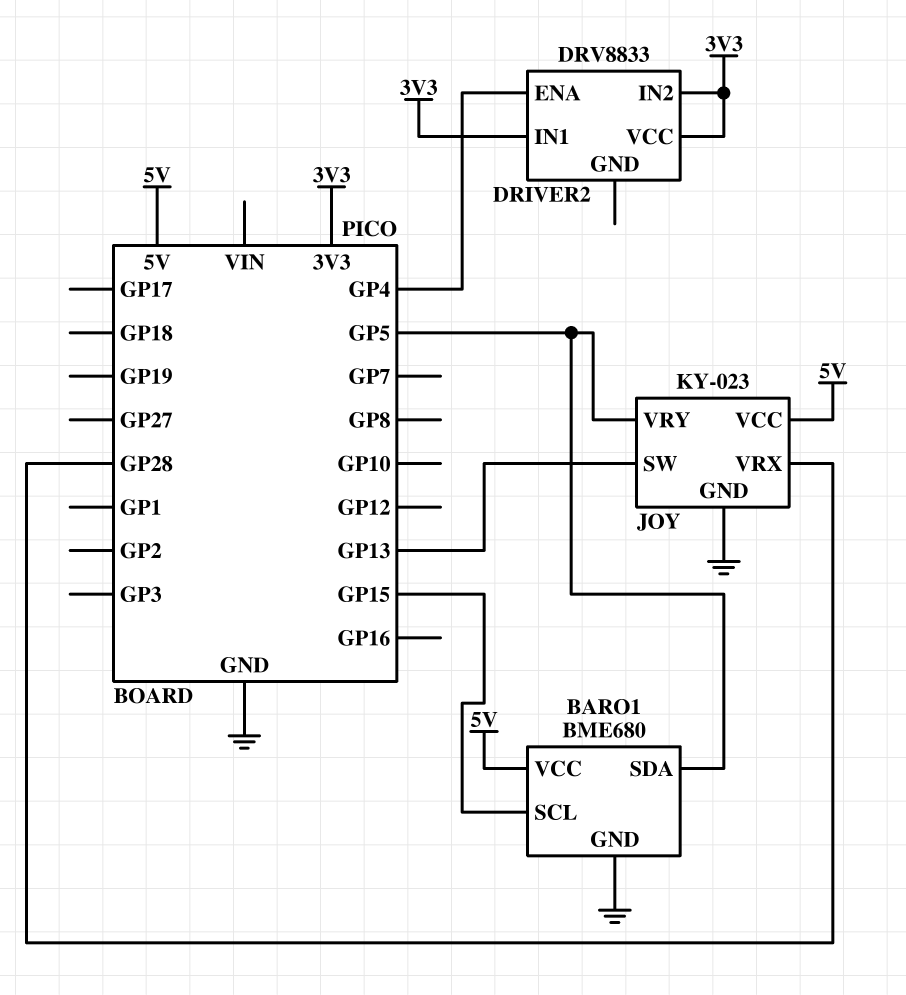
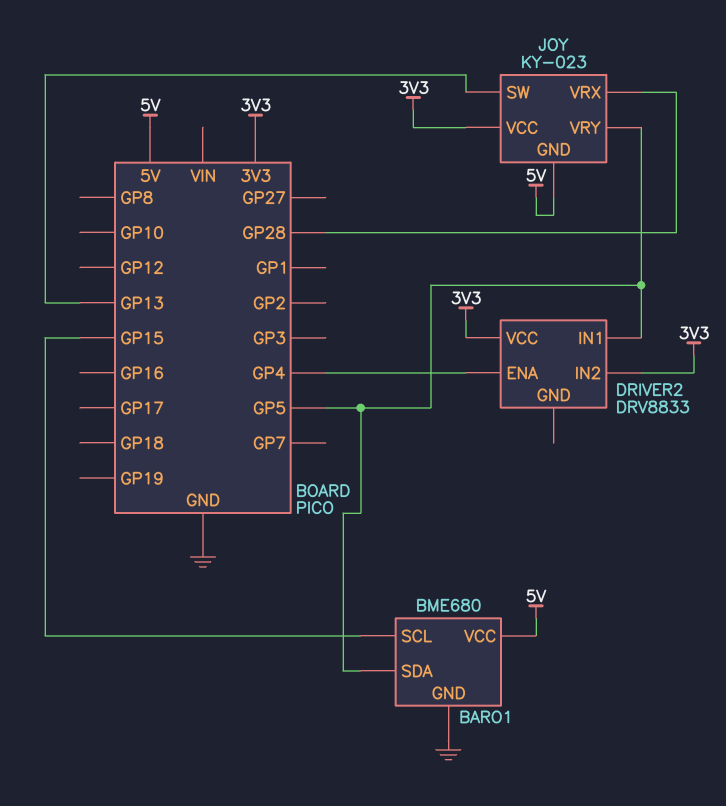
DRIVER2 pin IN1: 3V3 -> GP5
JOY pin GND: GND -> 5V
JOY pin VCC: 5V -> 3V3

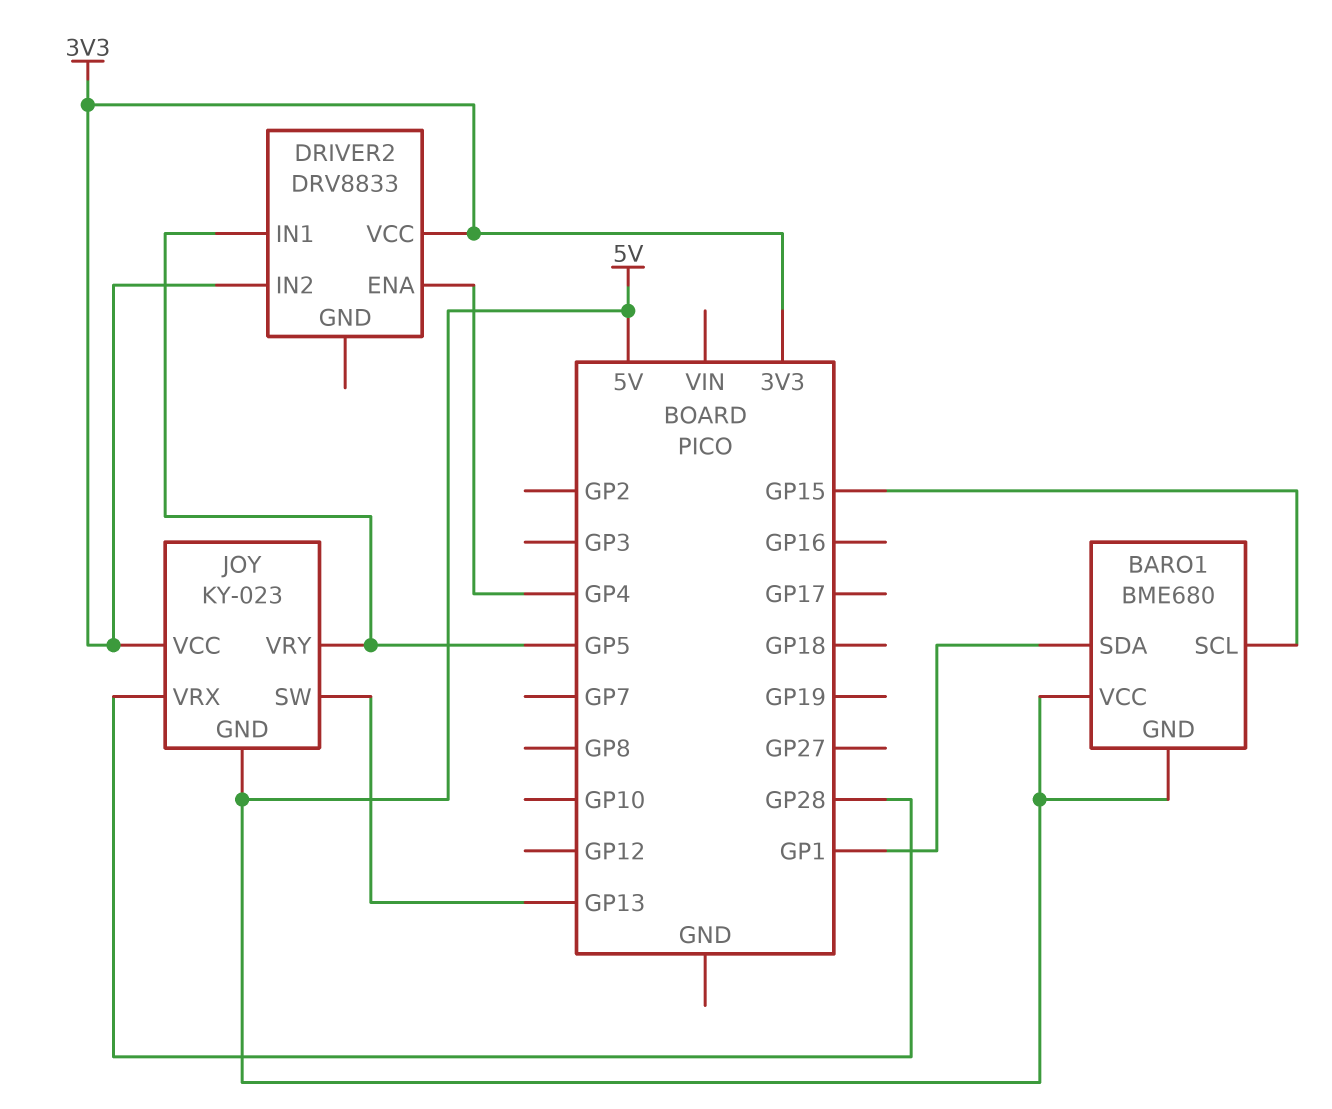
BARO1 pin GND: GND -> 5V
BARO1 pin SDA: GP5 -> GP1

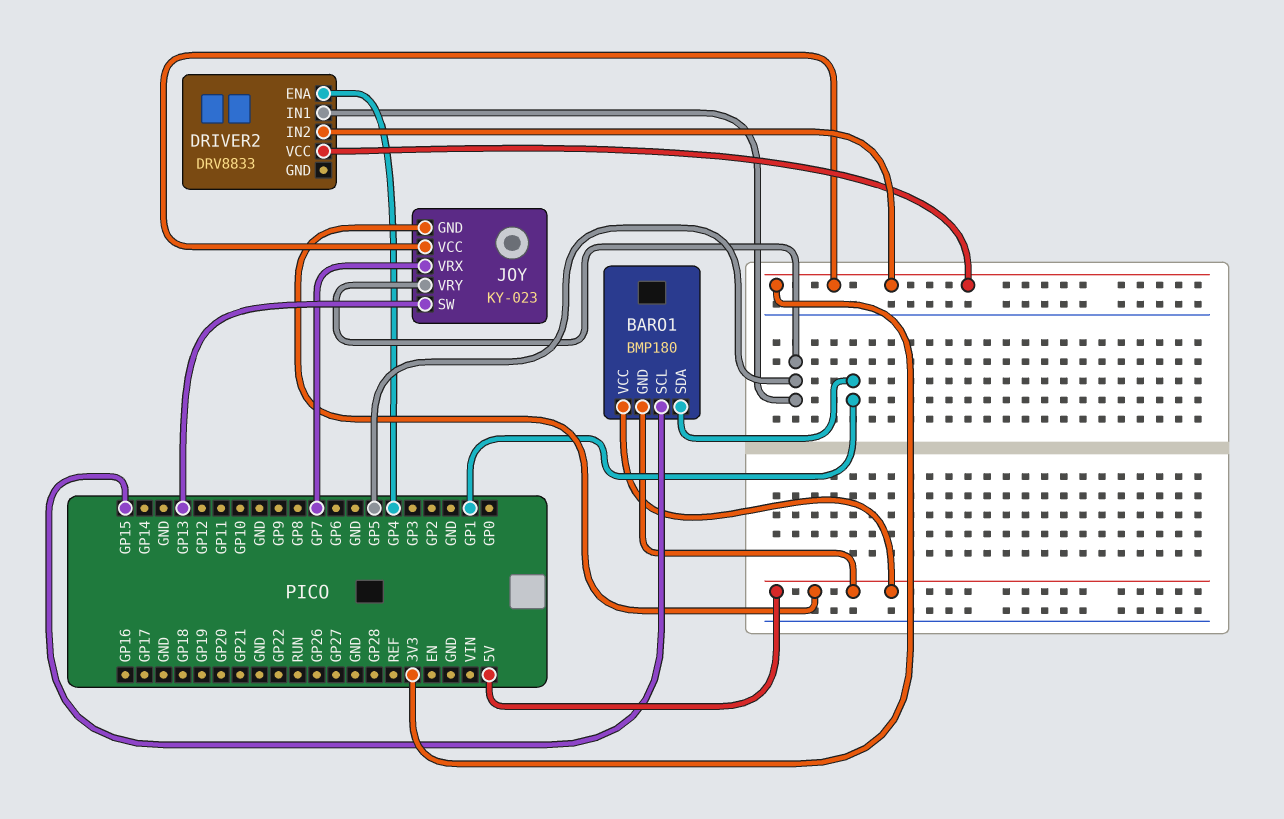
BARO1: BME680 -> BMP180
JOY pin VRX: GP28 -> GP7

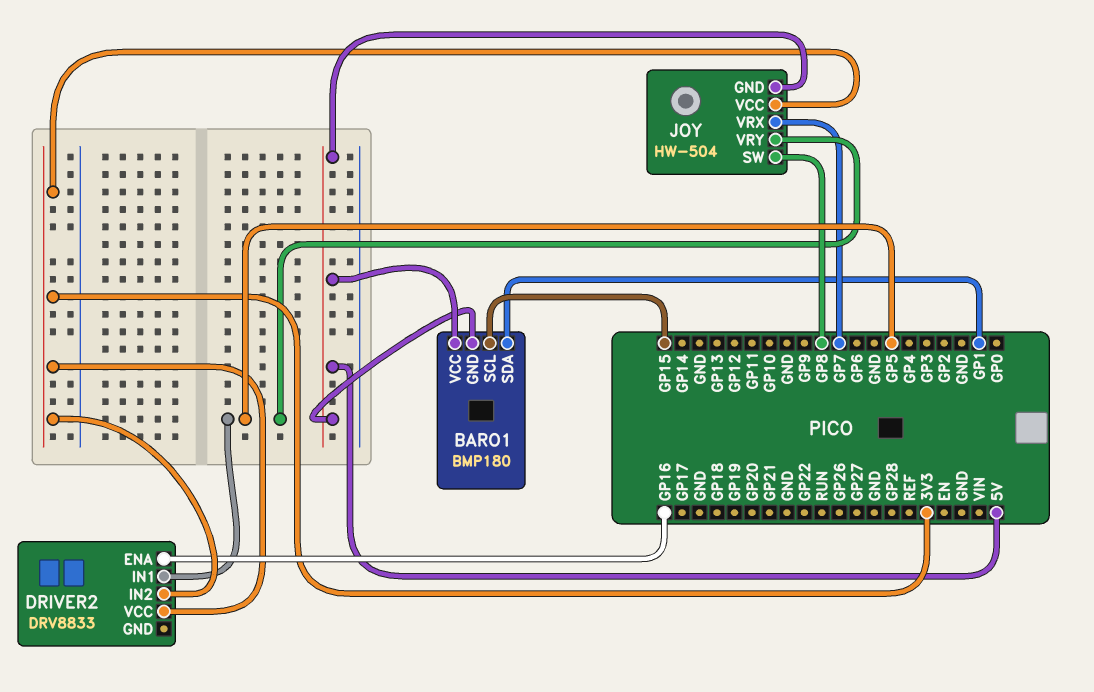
DRIVER2 pin ENA: GP4 -> GP16
JOY: KY-023 -> HW-504
JOY pin SW: GP13 -> GP8

